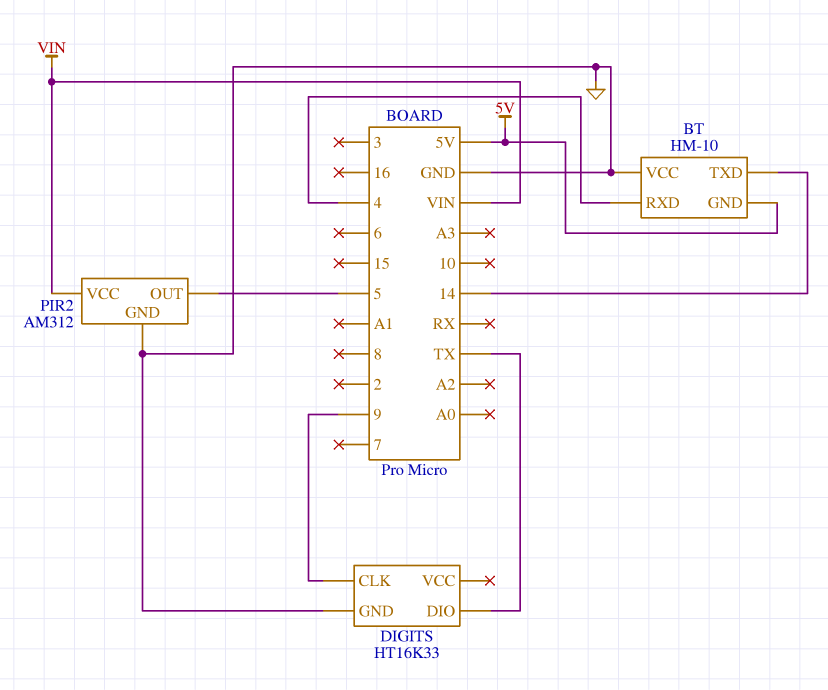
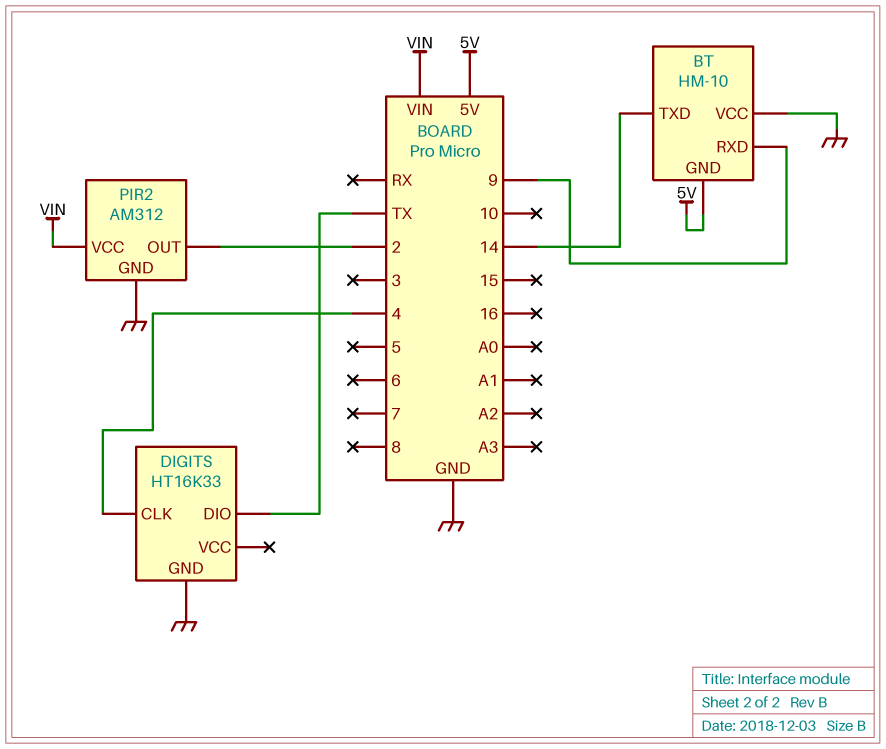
BT pin RXD: 4 -> 9
DIGITS pin CLK: 9 -> 4
PIR2 pin OUT: 5 -> 2

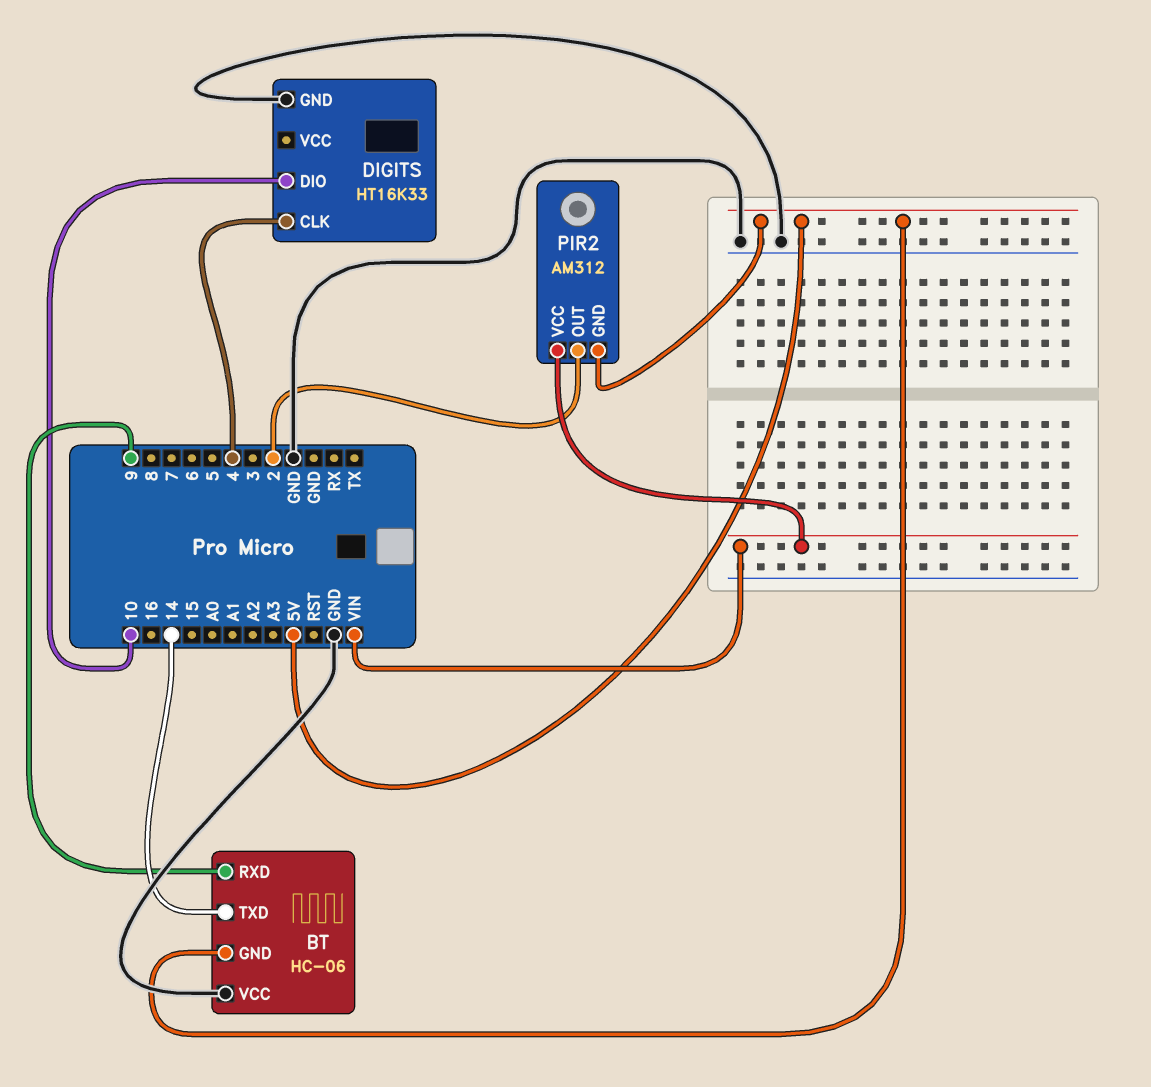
BT: HM-10 -> HC-06
DIGITS pin DIO: TX -> 10
PIR2 pin GND: GND -> 5V

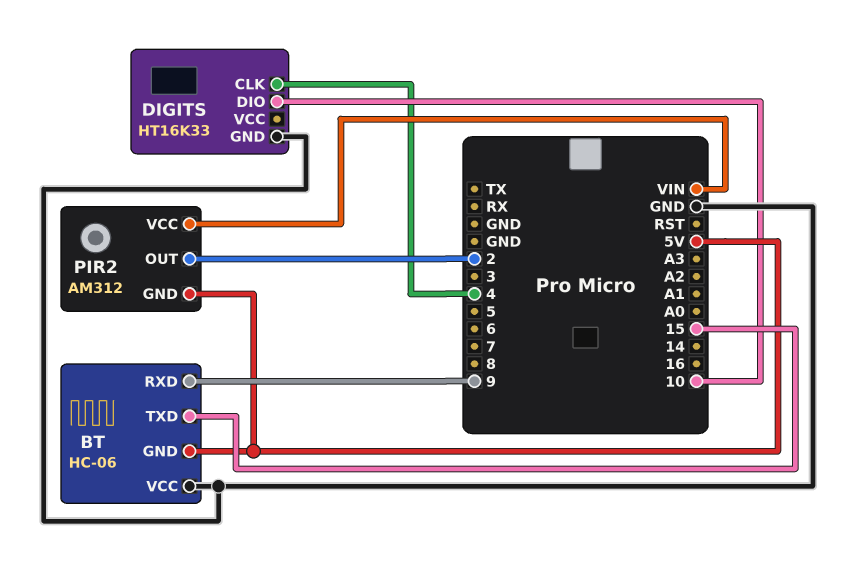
BT pin TXD: 14 -> 15

